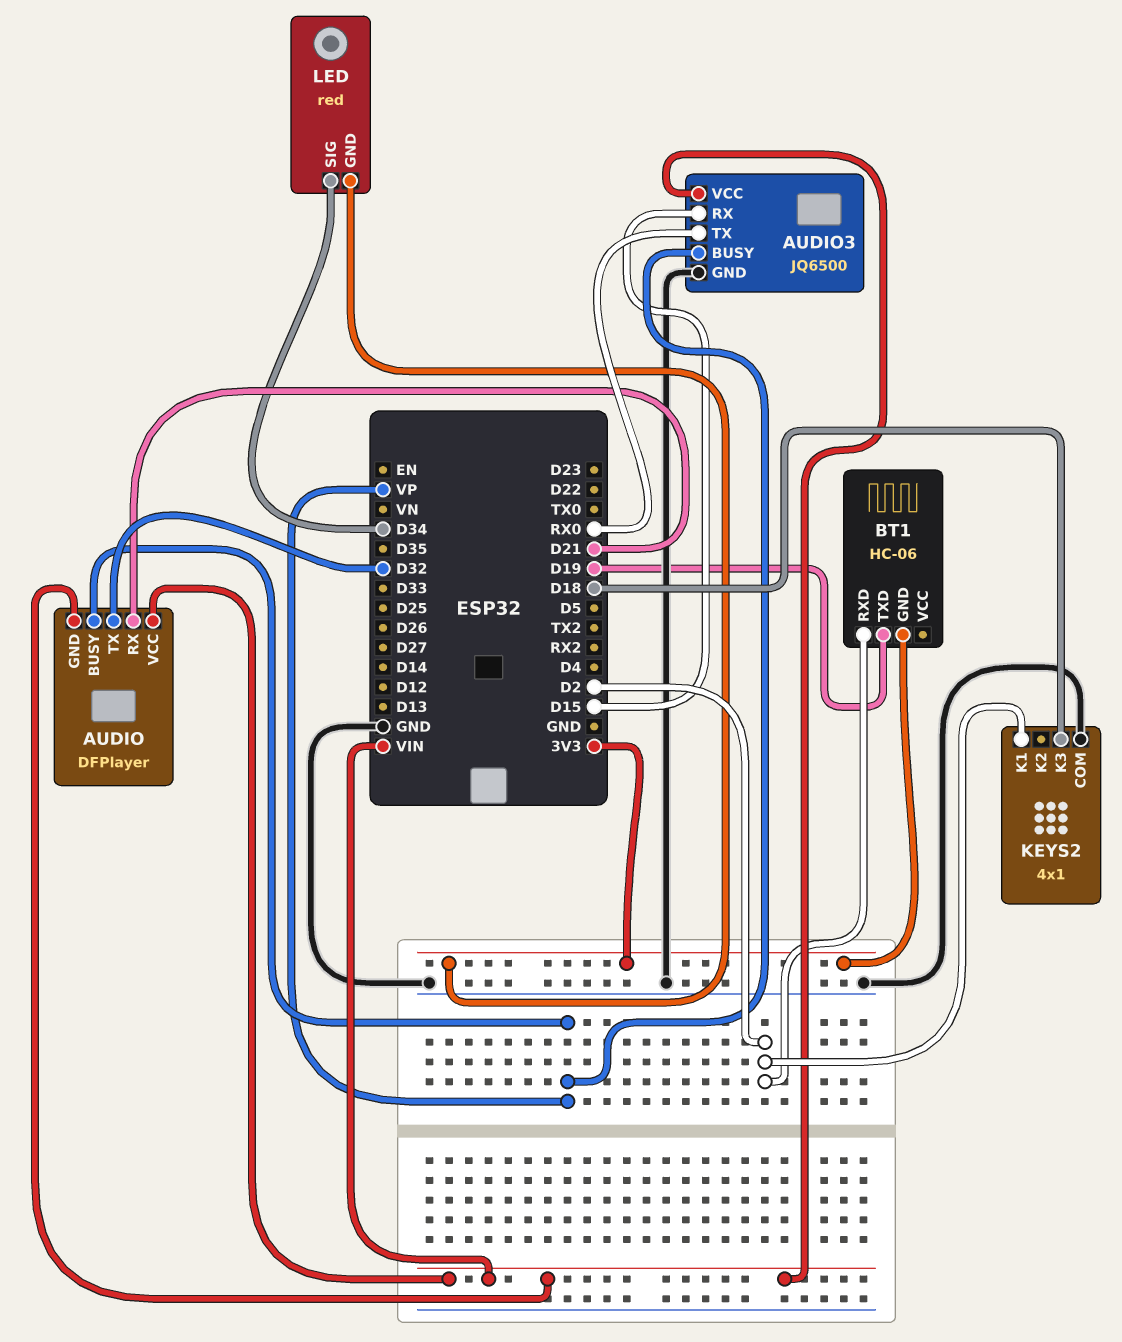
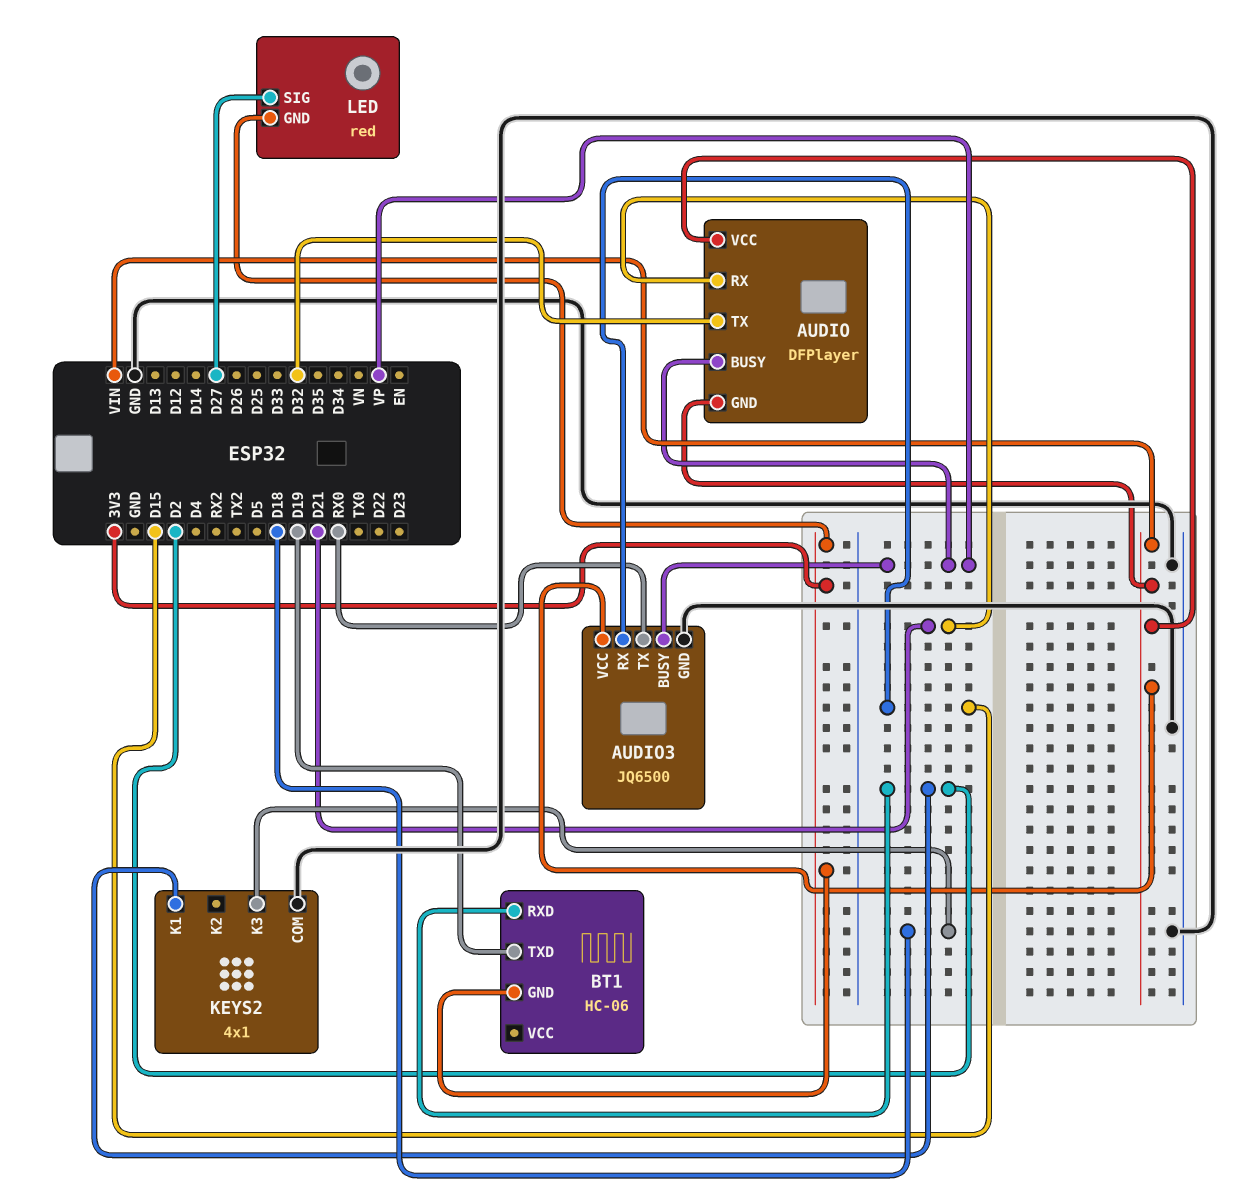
LED pin SIG: D34 -> D27

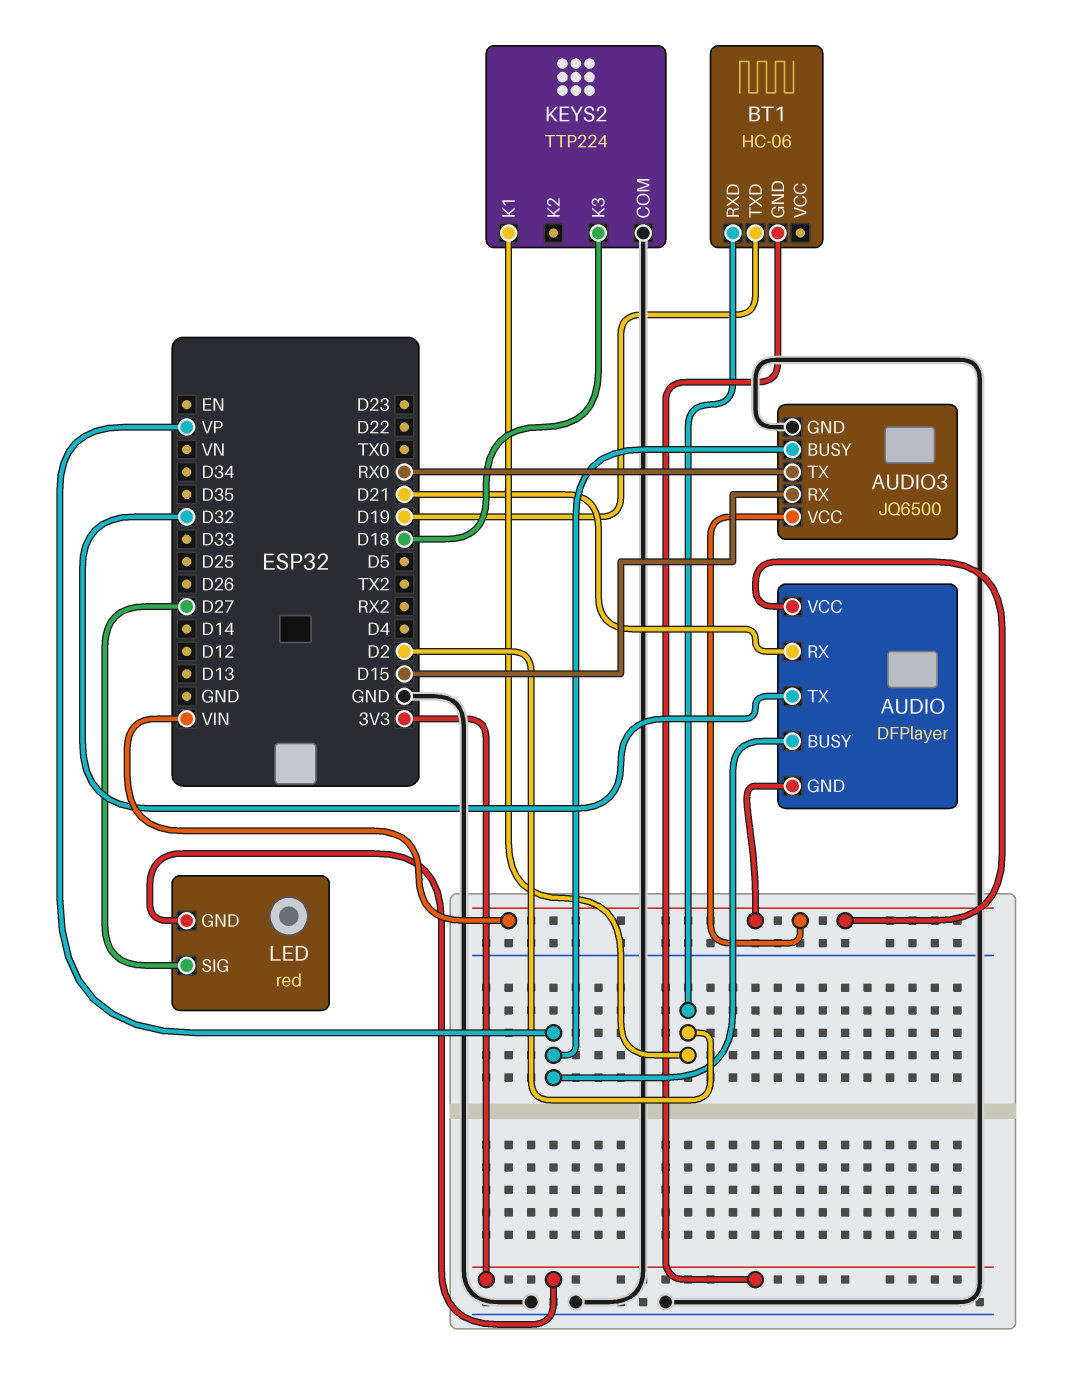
KEYS2: 4x1 -> TTP224

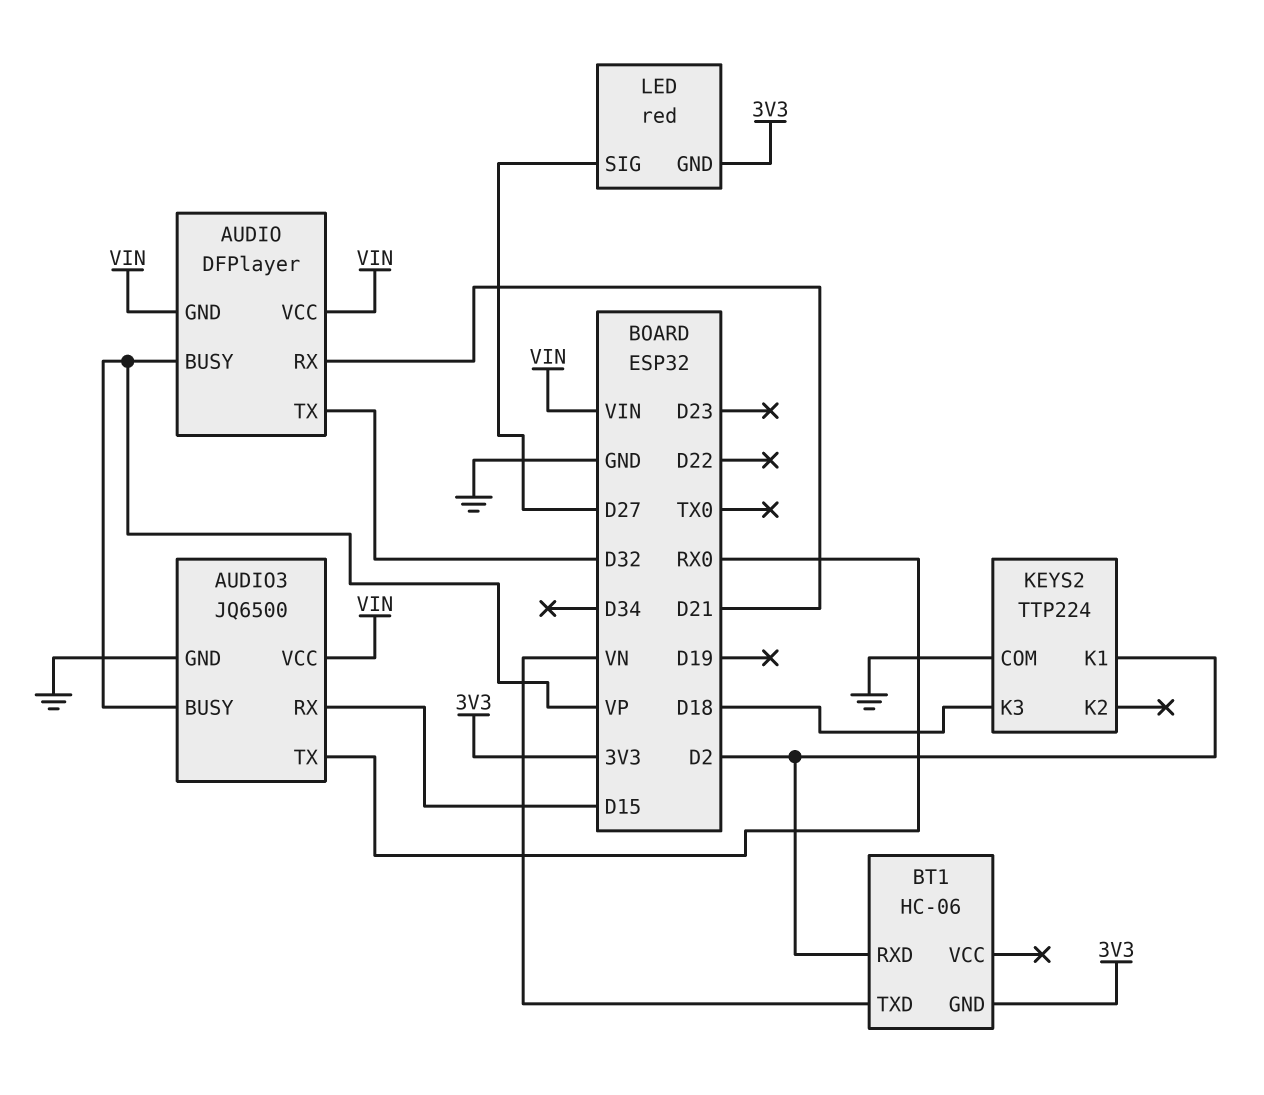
BT1 pin TXD: D19 -> VN

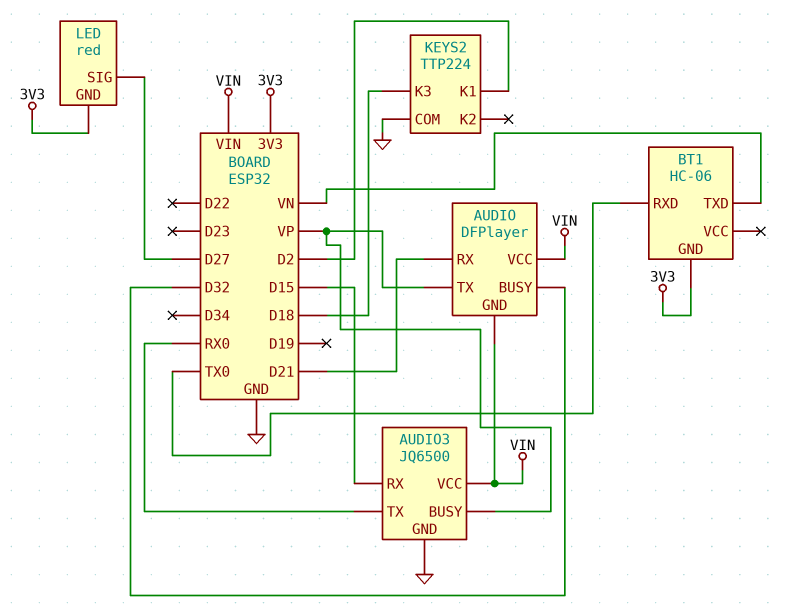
AUDIO pin BUSY: VP -> D32
AUDIO pin TX: D32 -> VP
BT1 pin RXD: D2 -> TX0

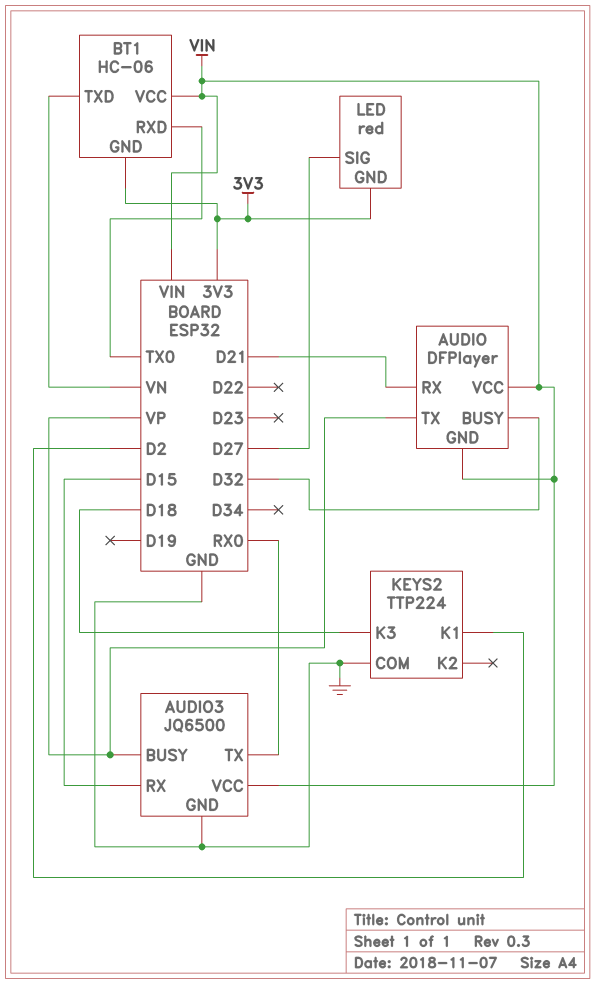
BT1 pin VCC: none -> VIN

